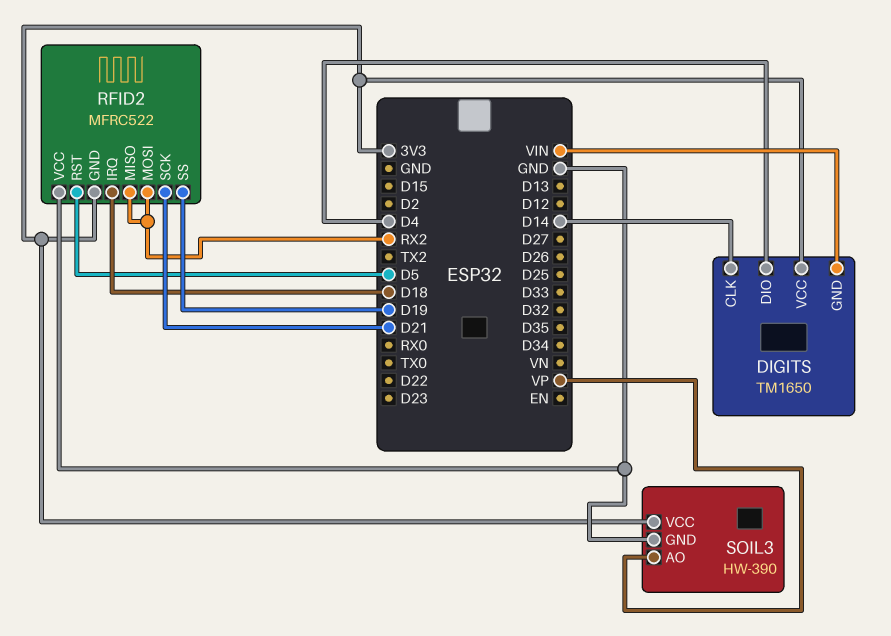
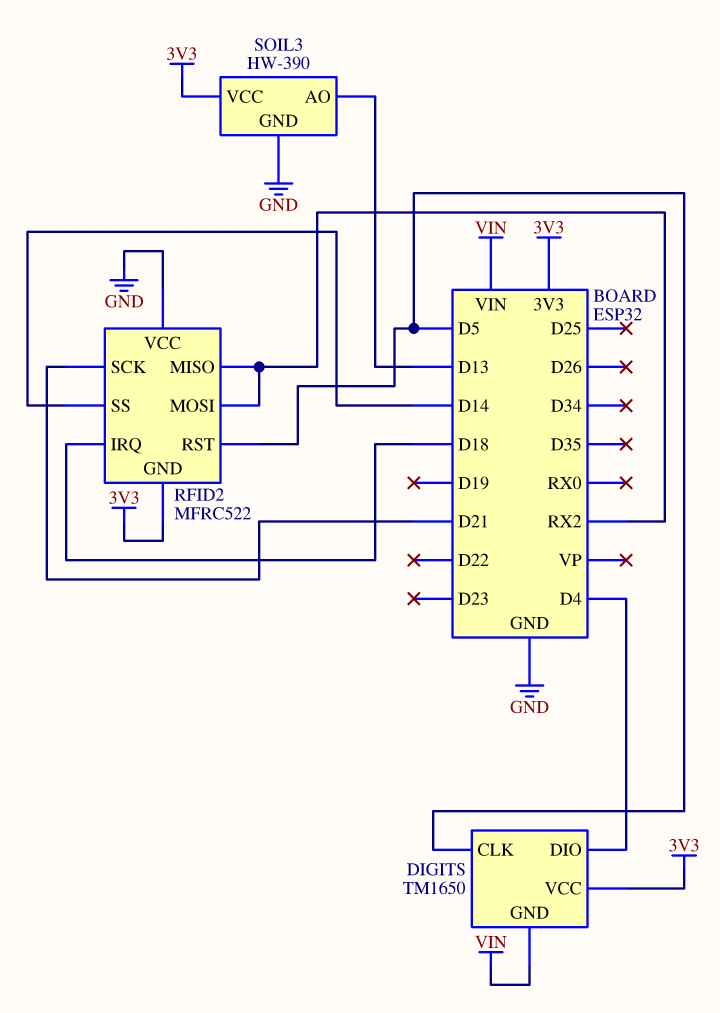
DIGITS pin CLK: D14 -> D5
RFID2 pin SS: D19 -> D14
SOIL3 pin AO: VP -> D13

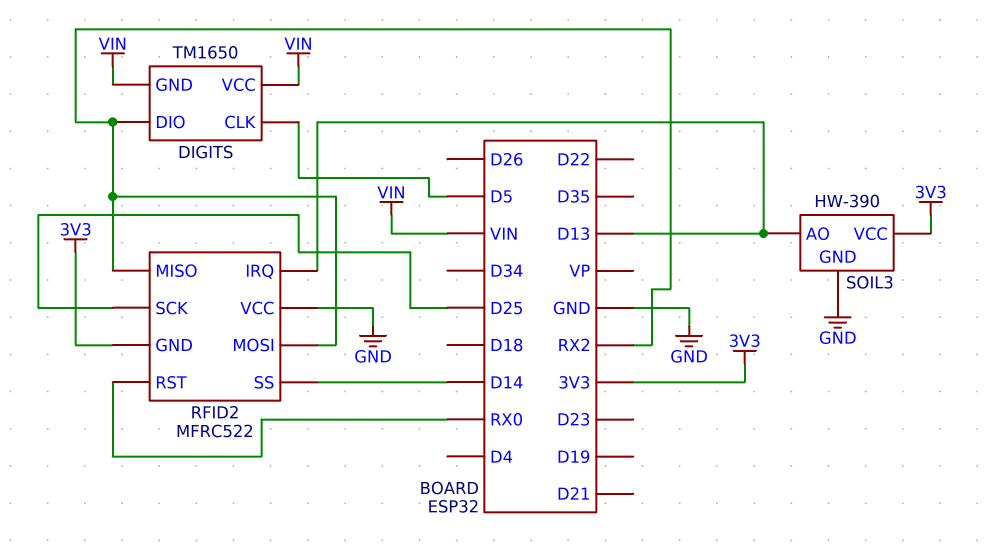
DIGITS pin DIO: D4 -> RX2
DIGITS pin VCC: 3V3 -> VIN
RFID2 pin IRQ: D18 -> D13
RFID2 pin RST: D5 -> RX0
RFID2 pin SCK: D21 -> D25

